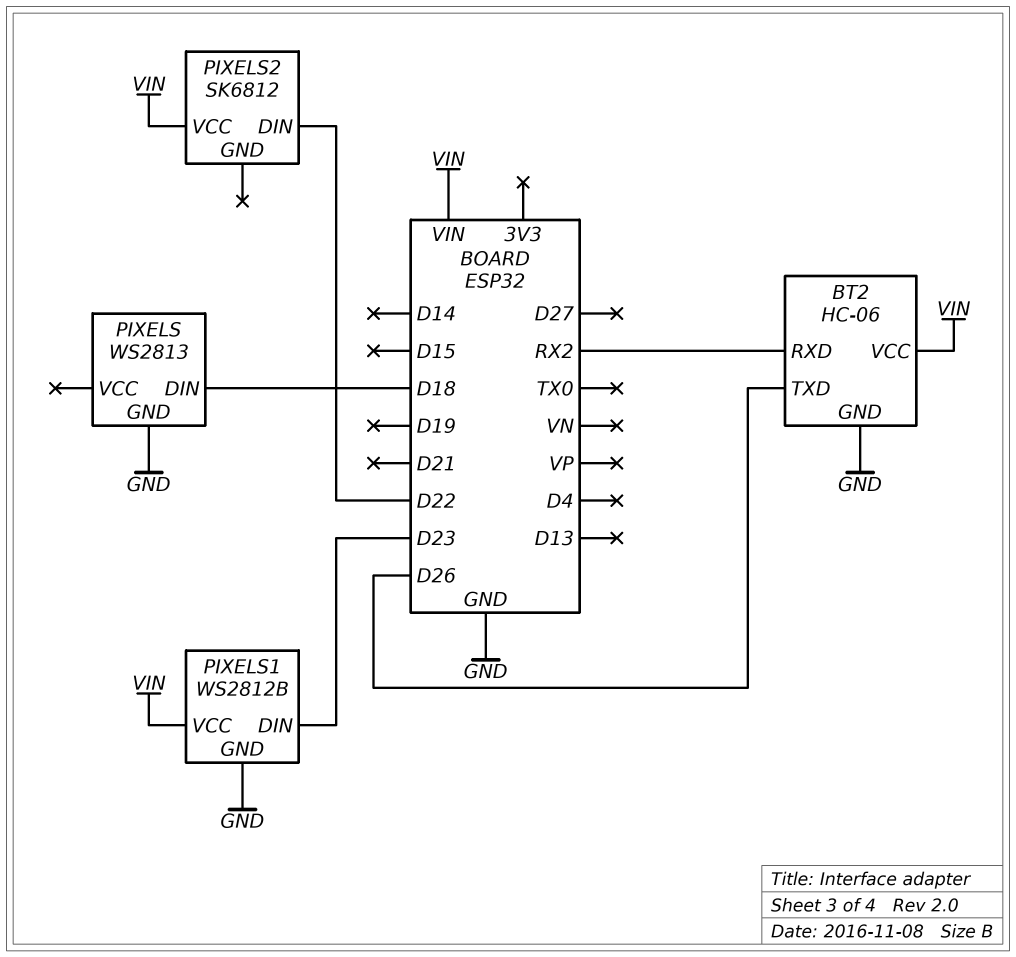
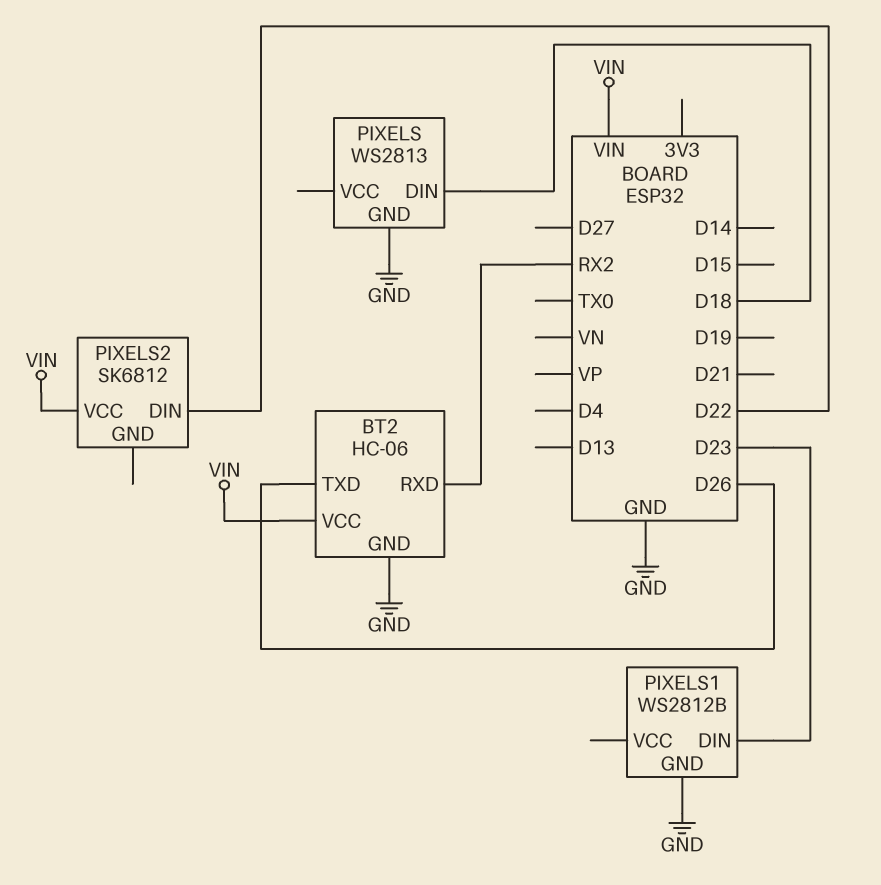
PIXELS1 pin VCC: VIN -> none

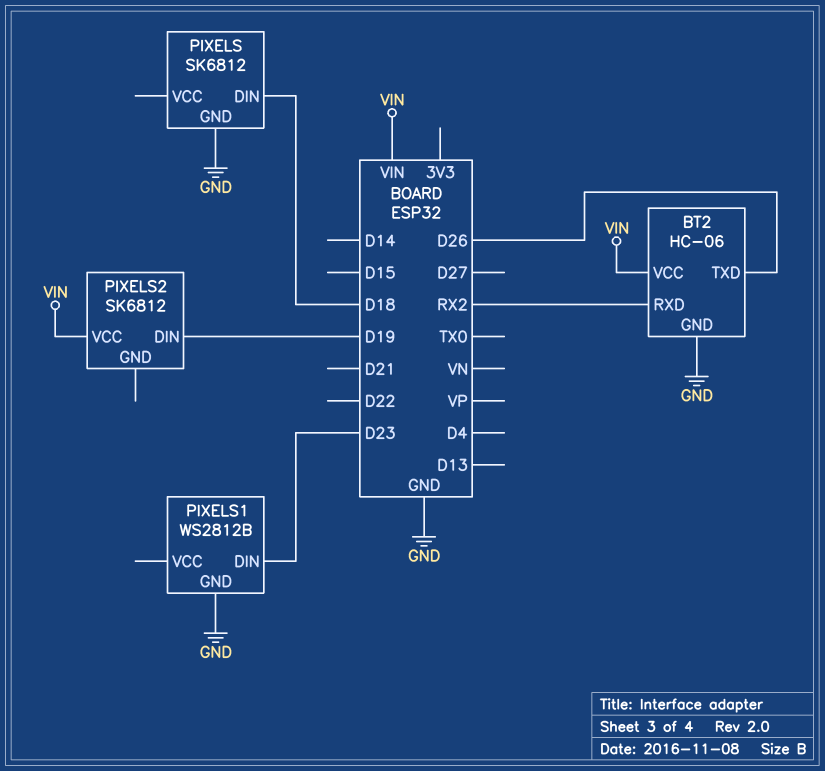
PIXELS: WS2813 -> SK6812
PIXELS2 pin DIN: D22 -> D19

